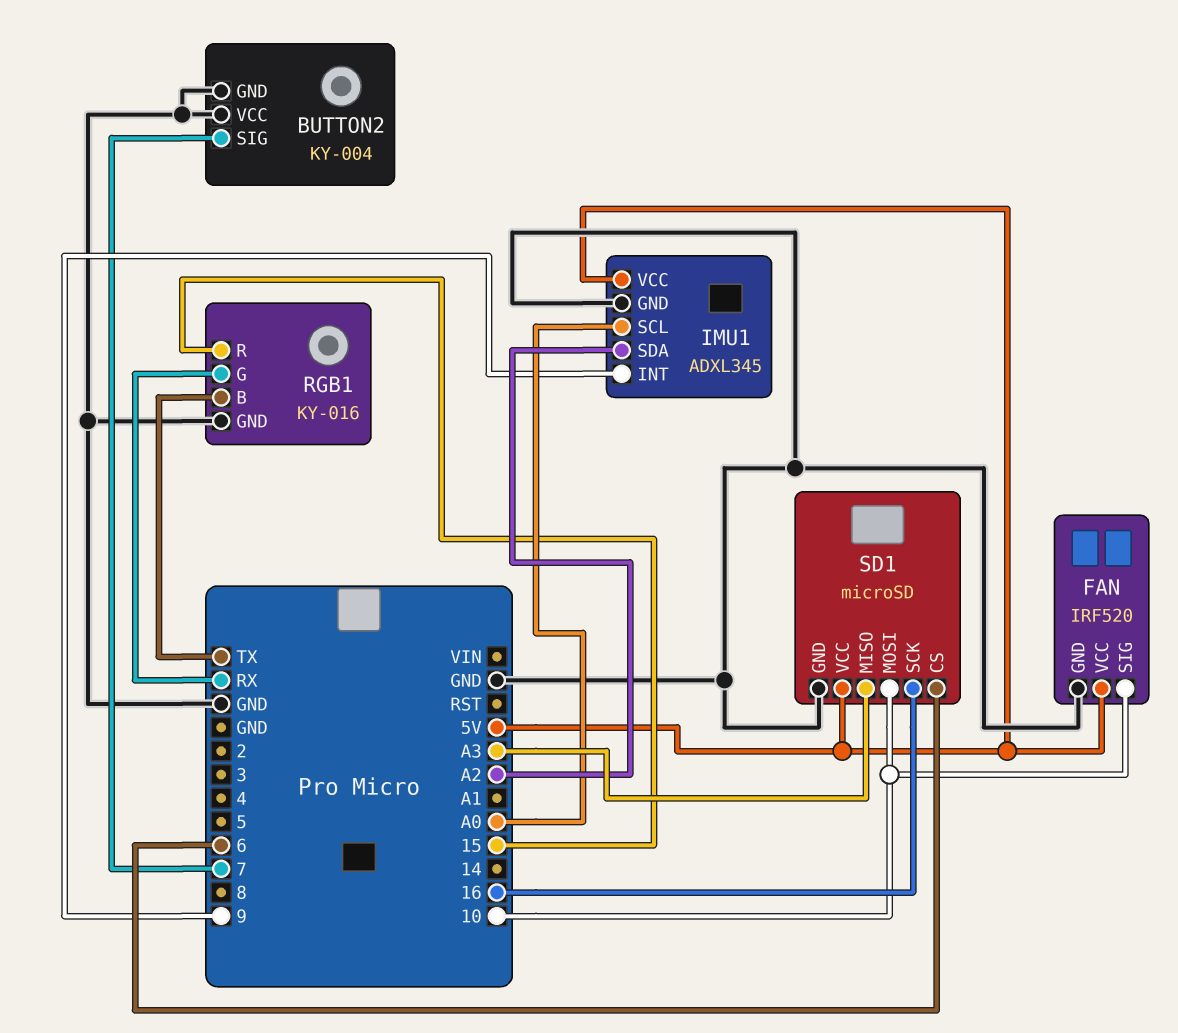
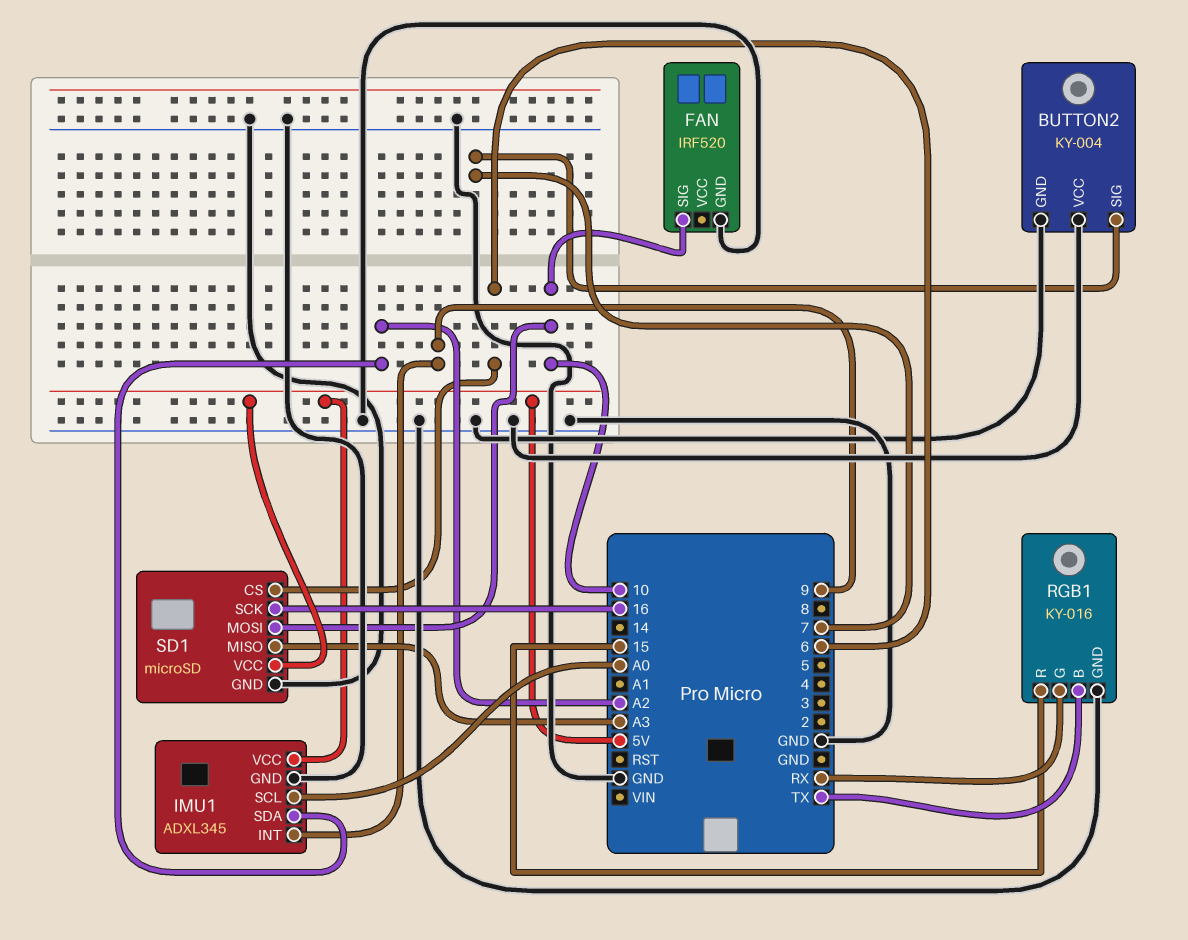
FAN pin VCC: 5V -> none

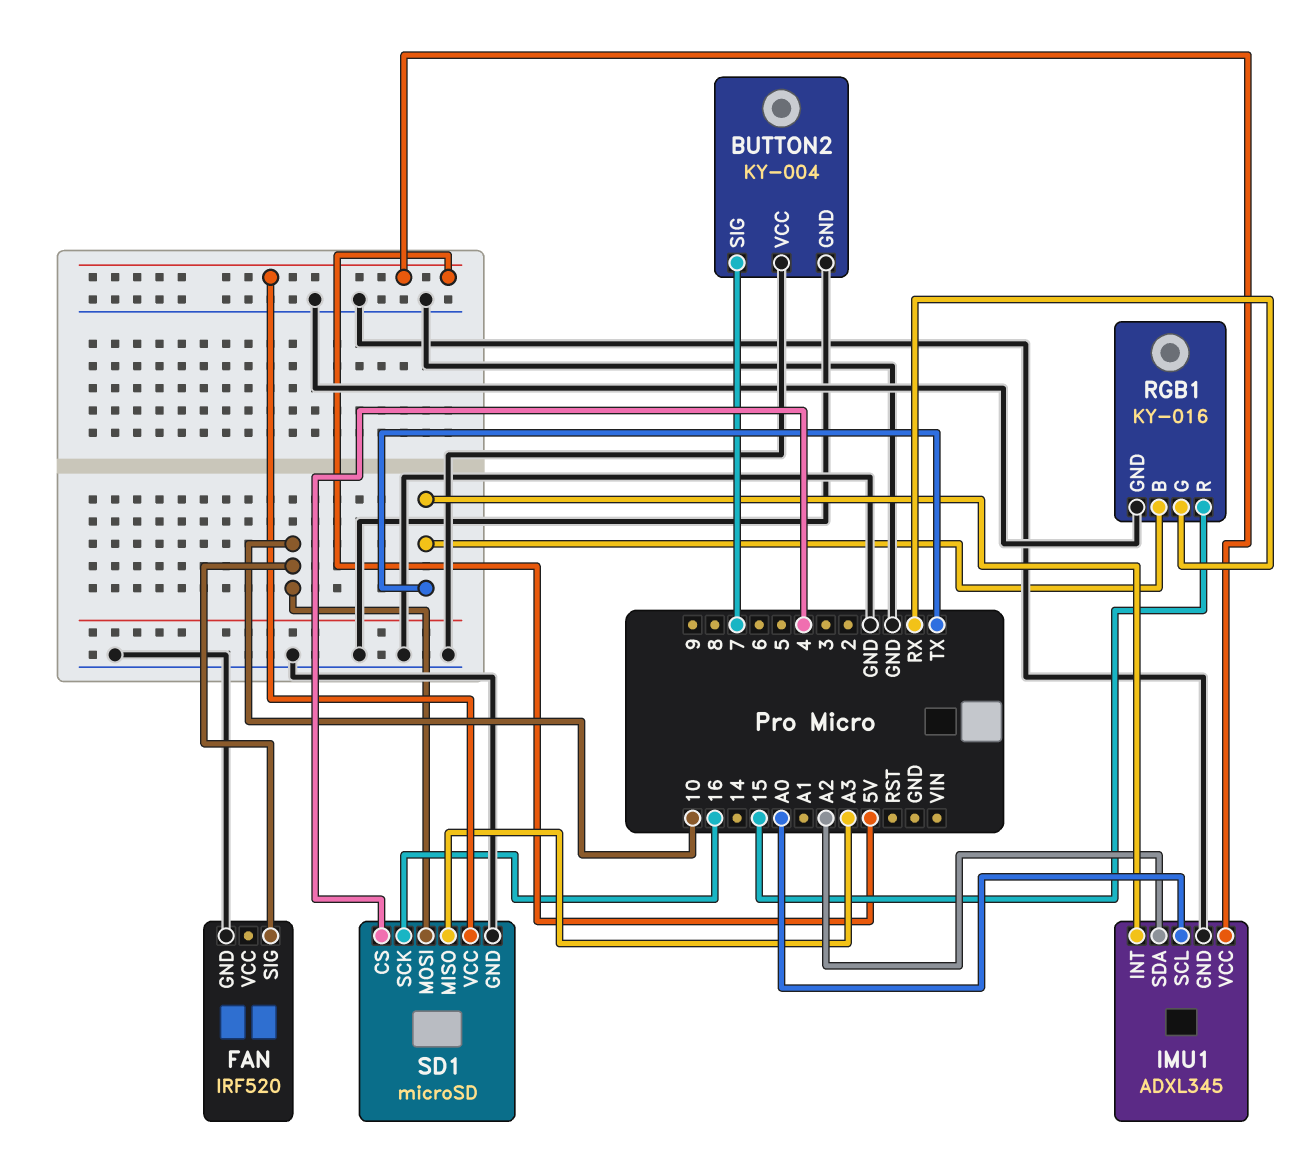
IMU1 pin INT: 9 -> TX
SD1 pin CS: 6 -> 4

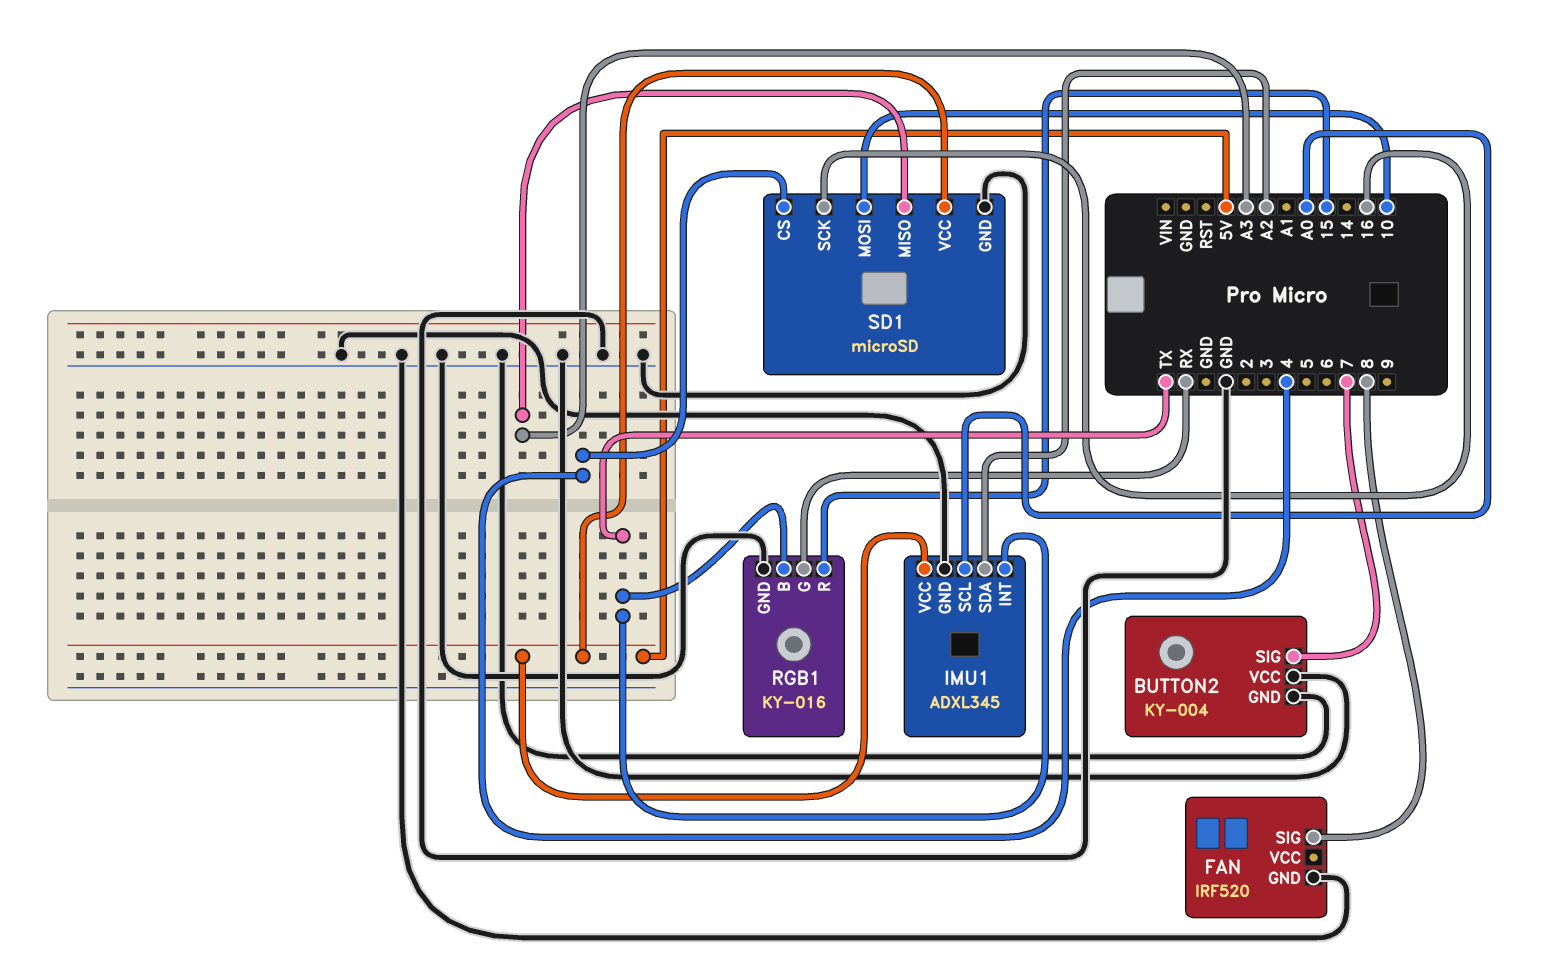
FAN pin SIG: 10 -> 8

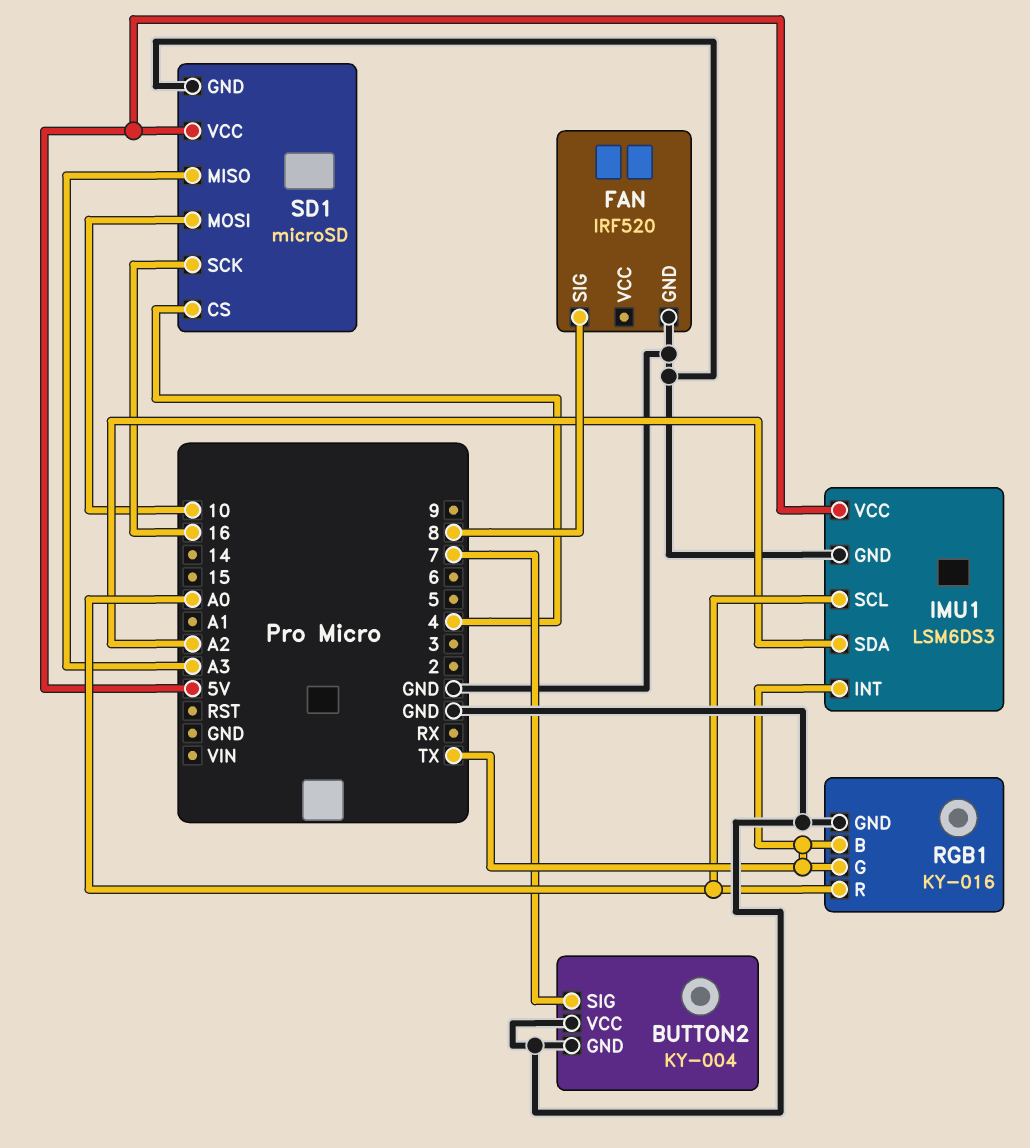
IMU1: ADXL345 -> LSM6DS3
RGB1 pin G: RX -> TX
RGB1 pin R: 15 -> A0

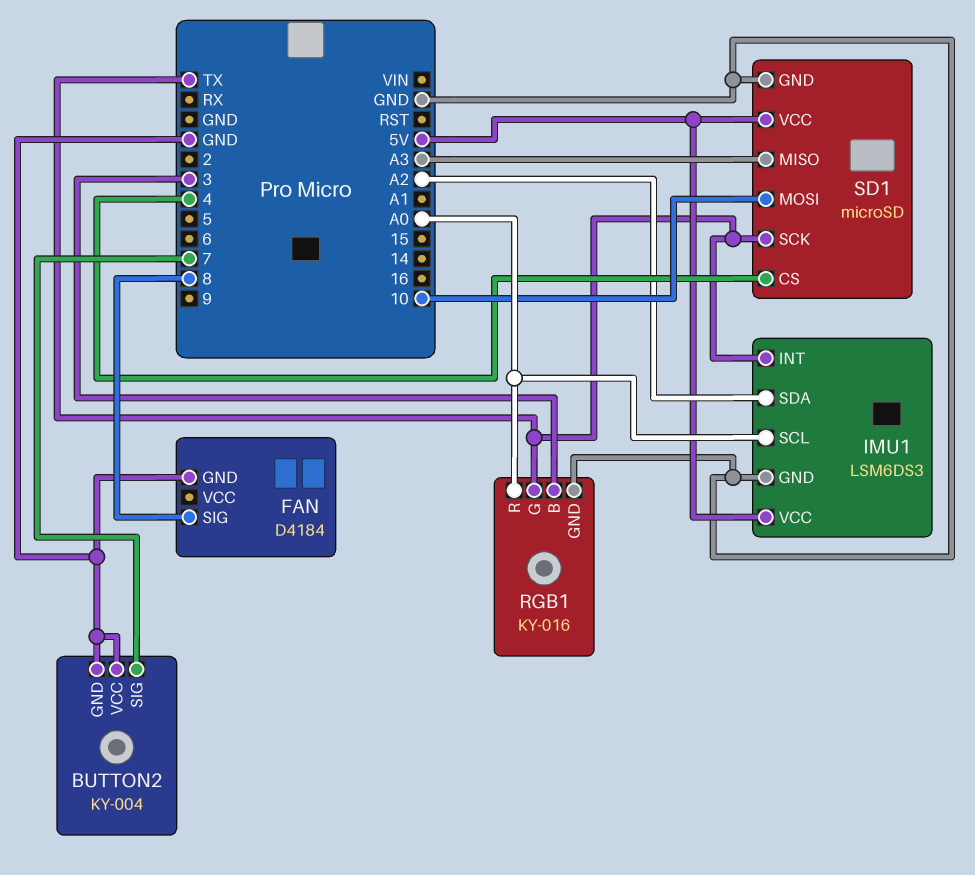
FAN: IRF520 -> D4184
RGB1 pin B: TX -> 3
SD1 pin SCK: 16 -> TX

